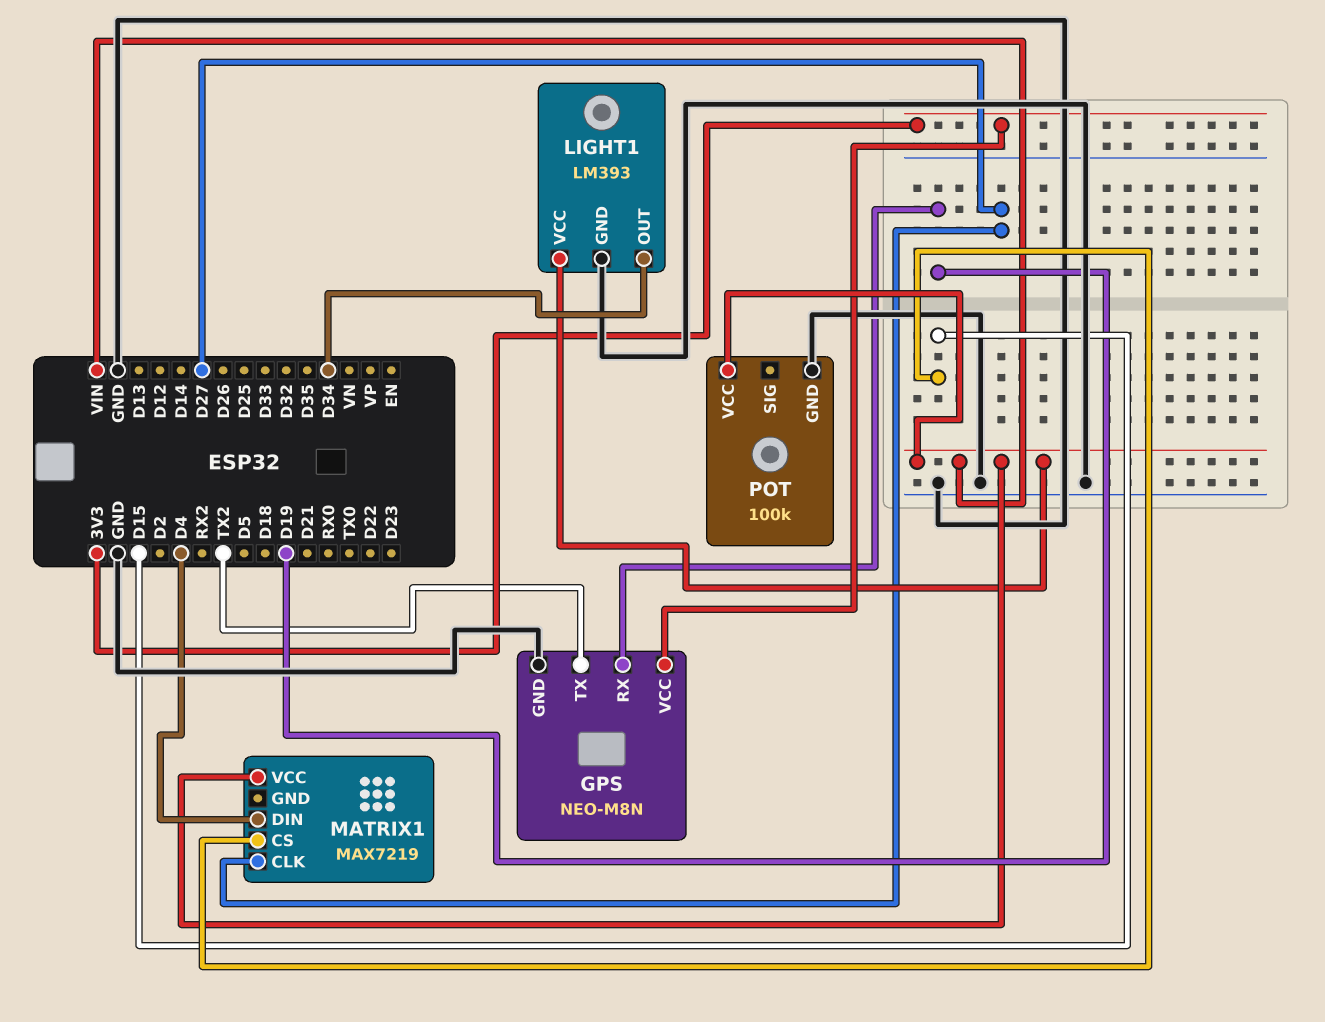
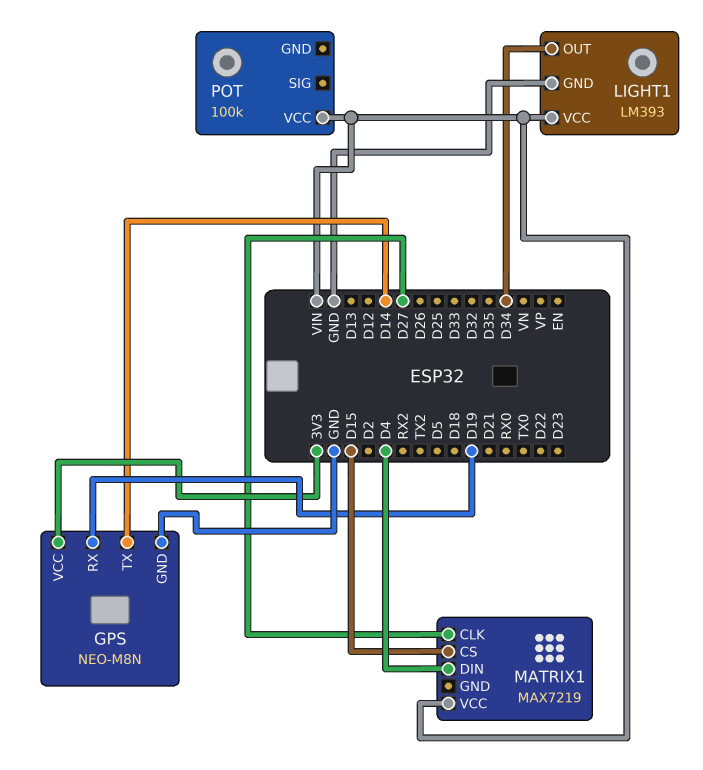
GPS pin TX: TX2 -> D14
POT pin GND: GND -> none

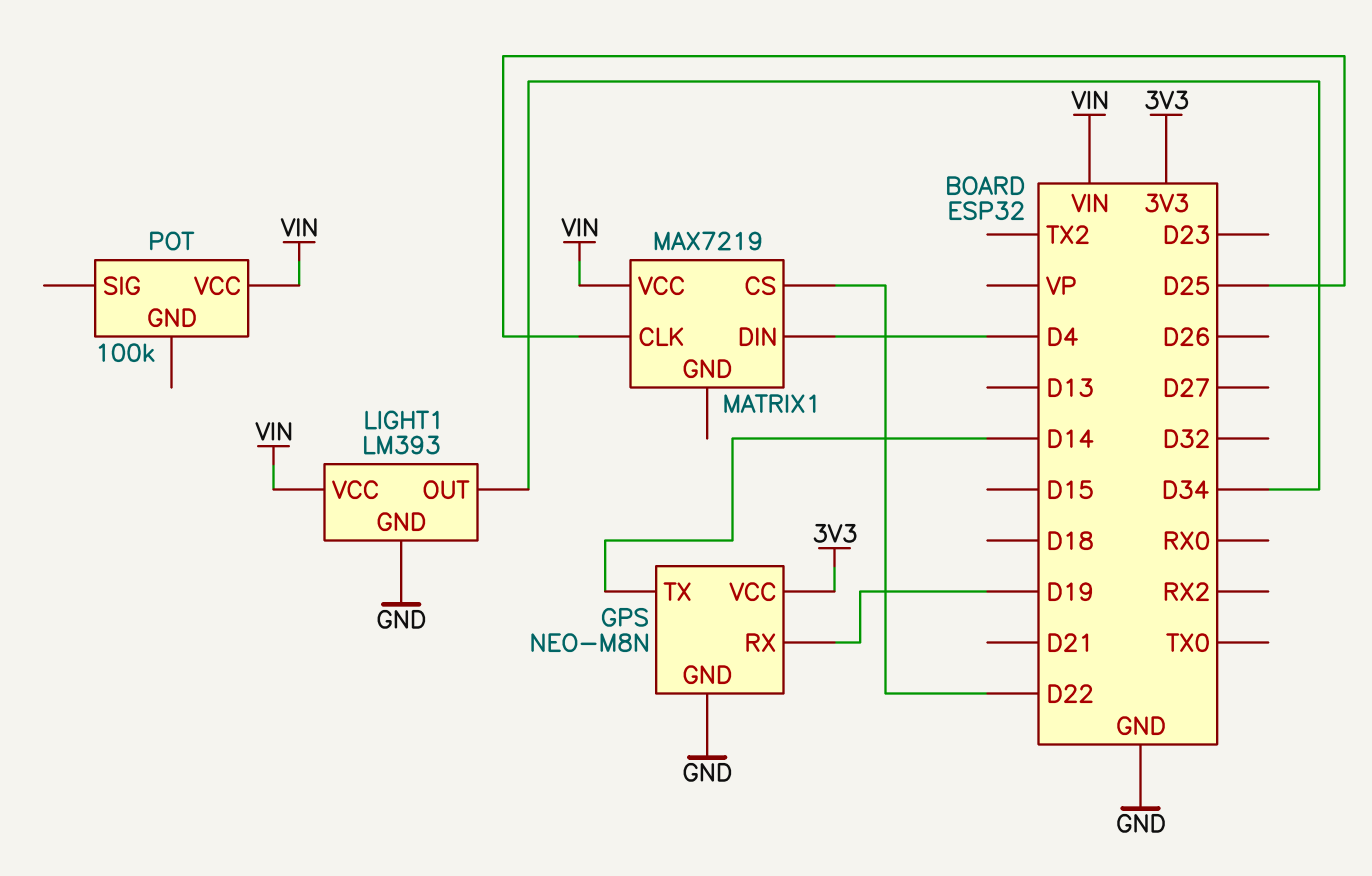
MATRIX1 pin CLK: D27 -> D25
MATRIX1 pin CS: D15 -> D22

